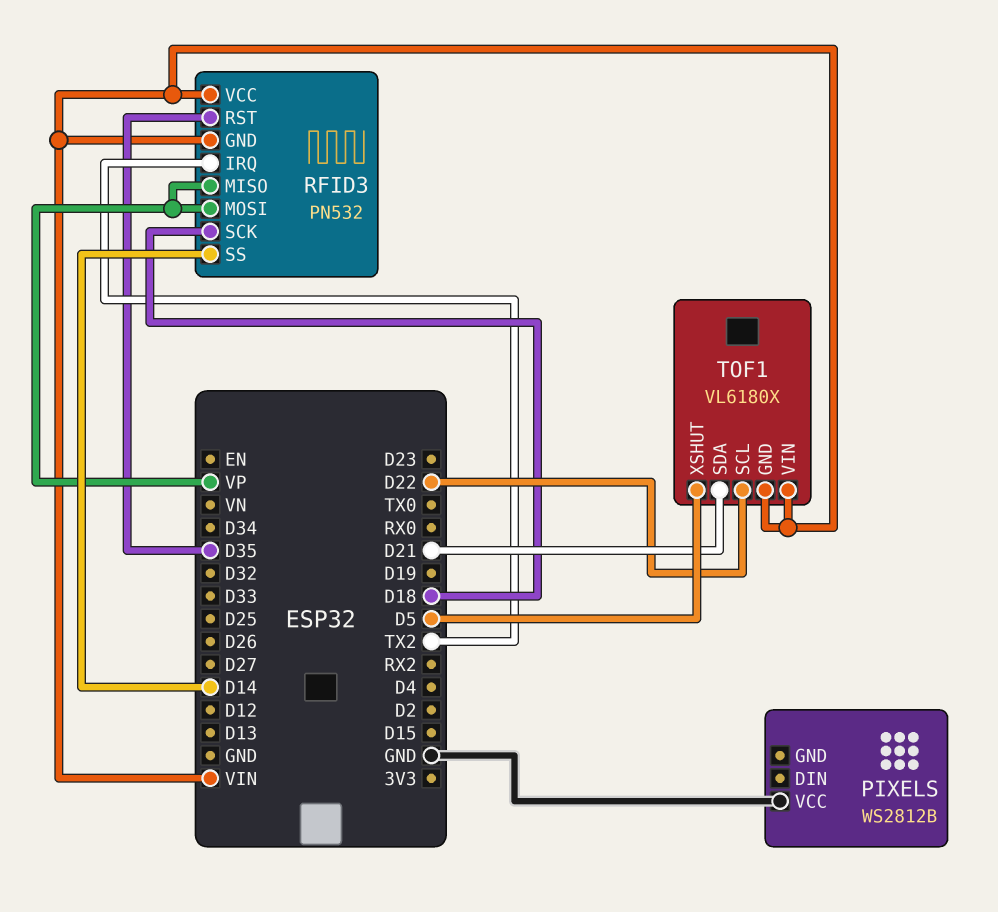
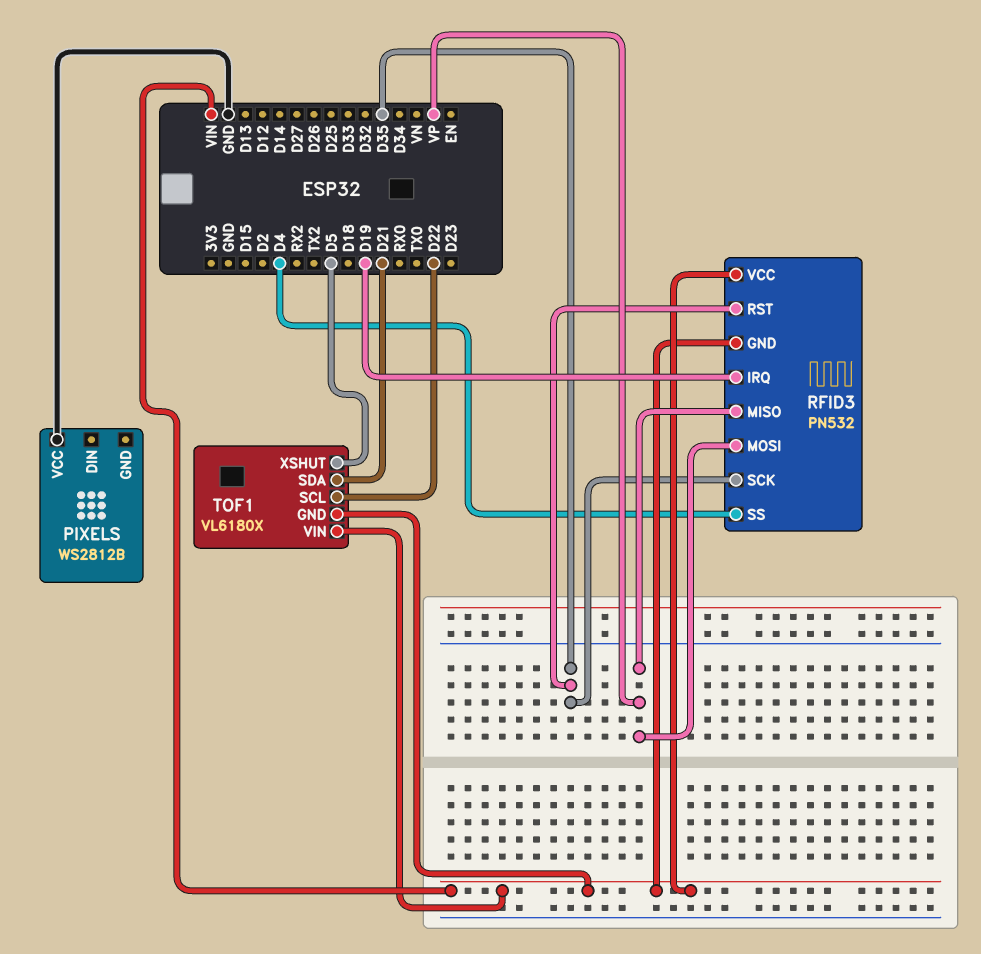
RFID3 pin IRQ: TX2 -> D19
RFID3 pin SCK: D18 -> D35
RFID3 pin SS: D14 -> D4

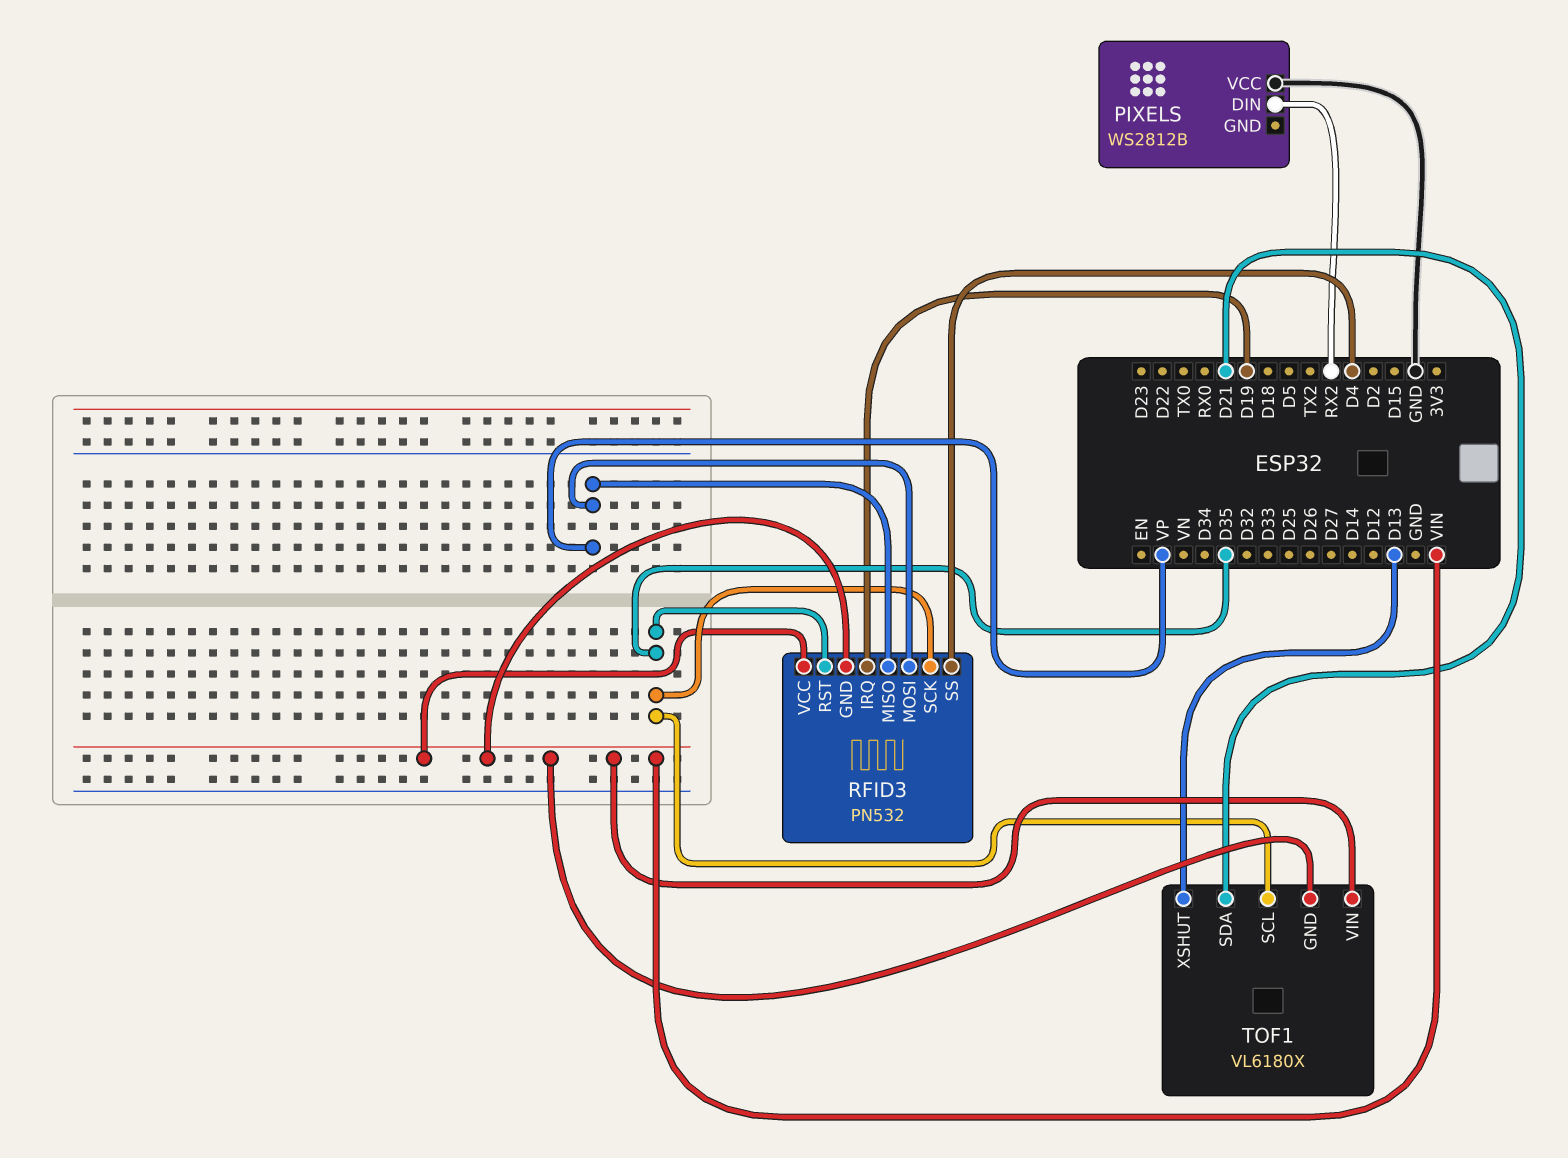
PIXELS pin DIN: none -> RX2
TOF1 pin SCL: D22 -> D35
TOF1 pin XSHUT: D5 -> D13

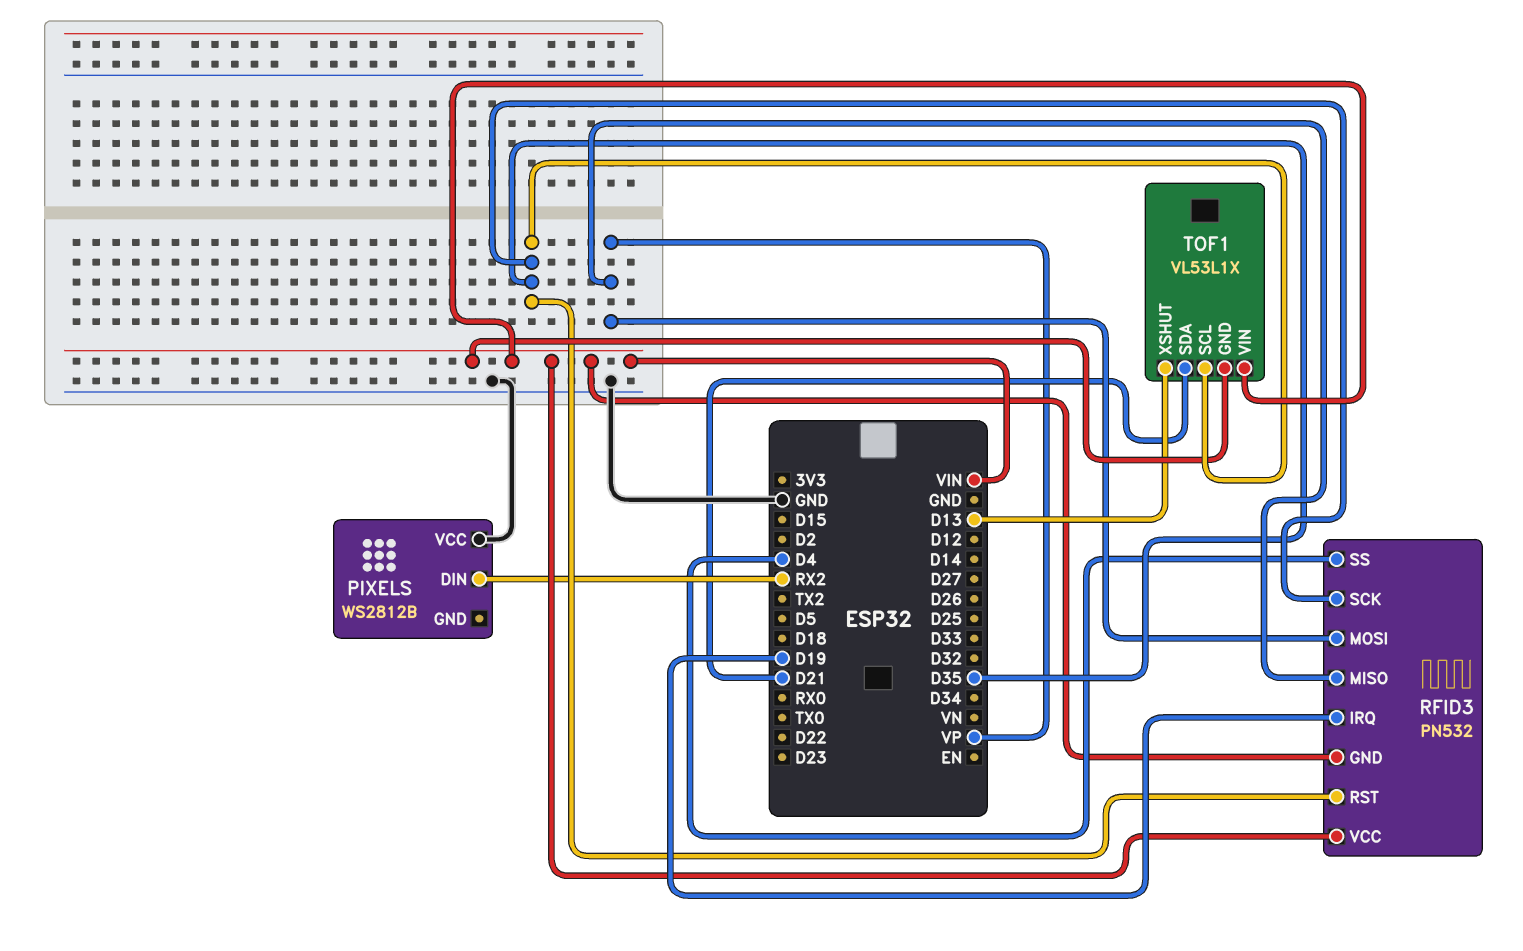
TOF1: VL6180X -> VL53L1X

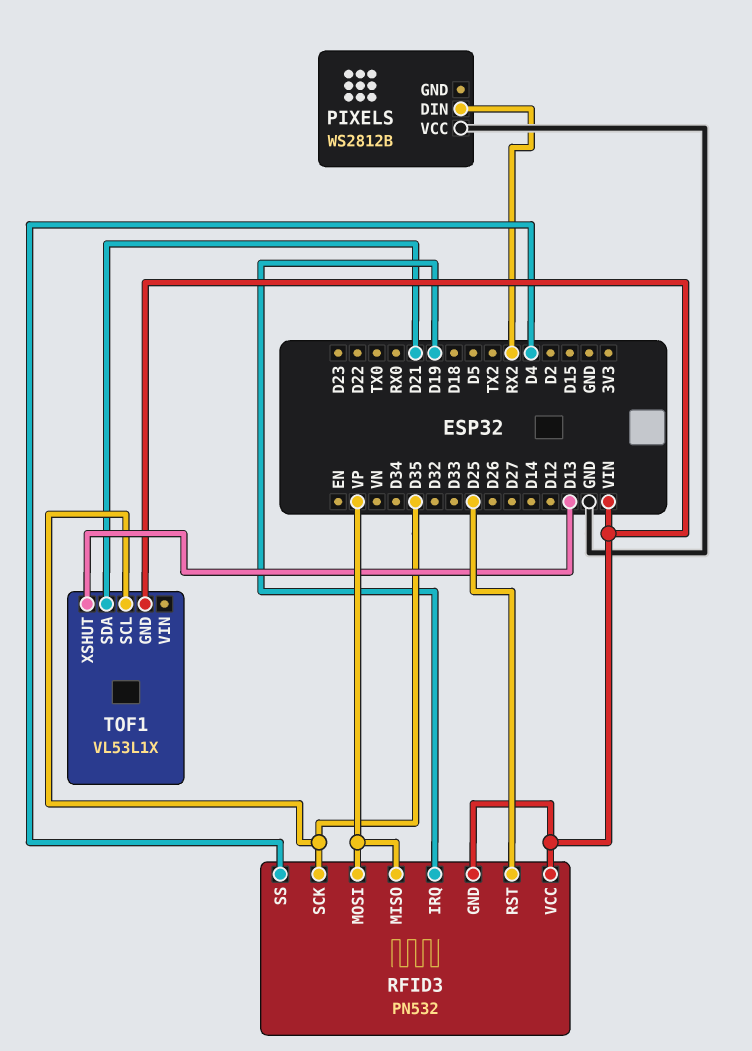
RFID3 pin RST: D35 -> D25
TOF1 pin VIN: VIN -> none

